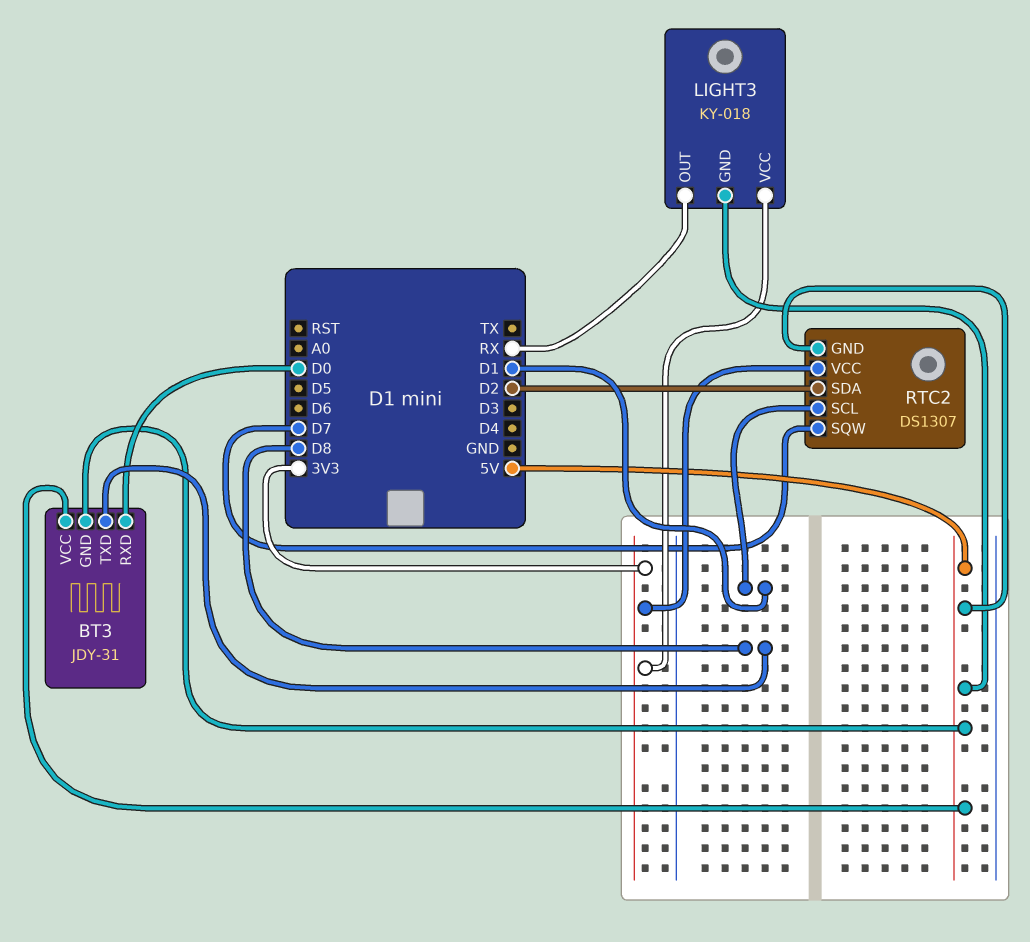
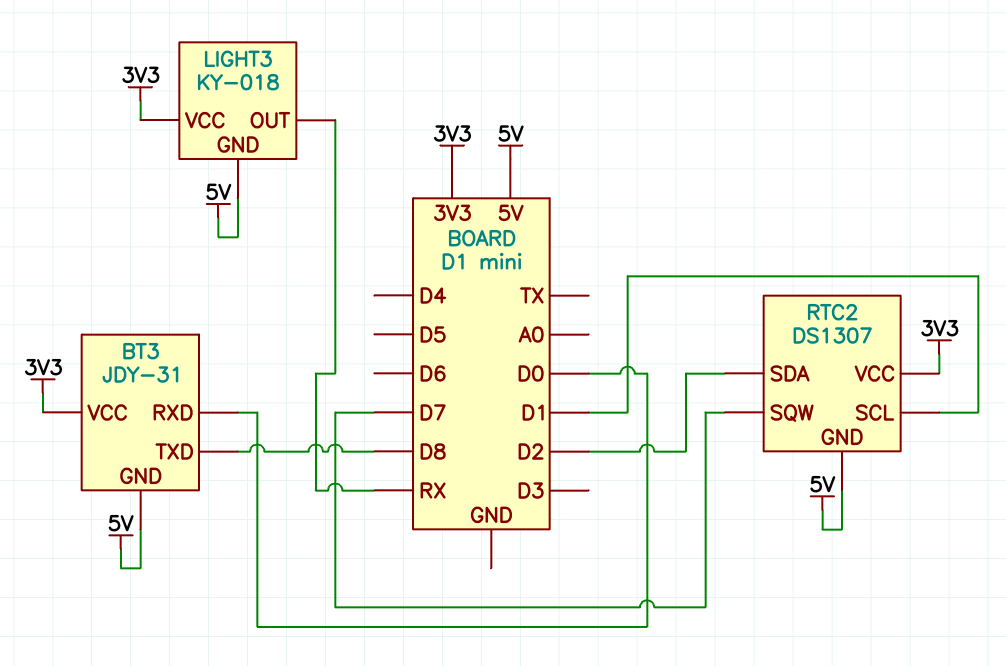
BT3 pin VCC: 5V -> 3V3

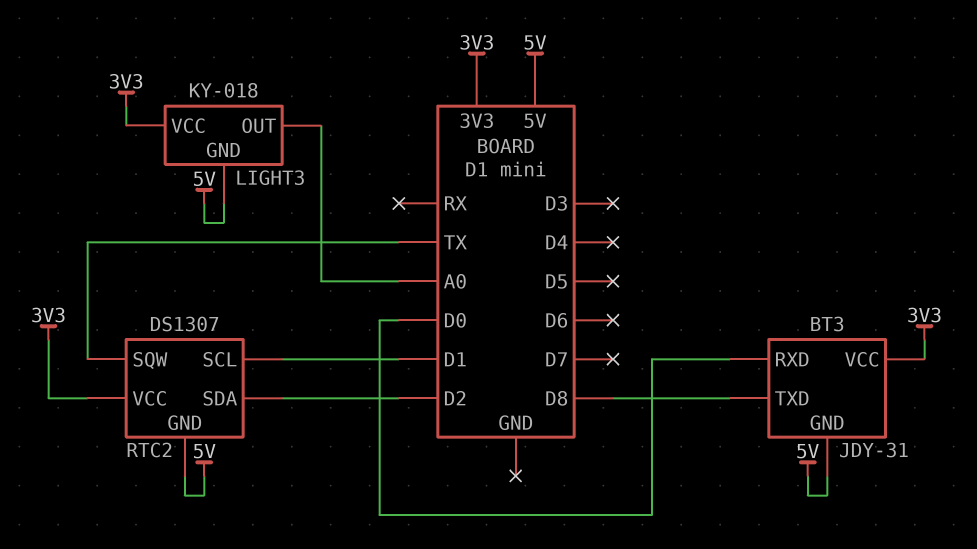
LIGHT3 pin OUT: RX -> A0
RTC2 pin SQW: D7 -> TX

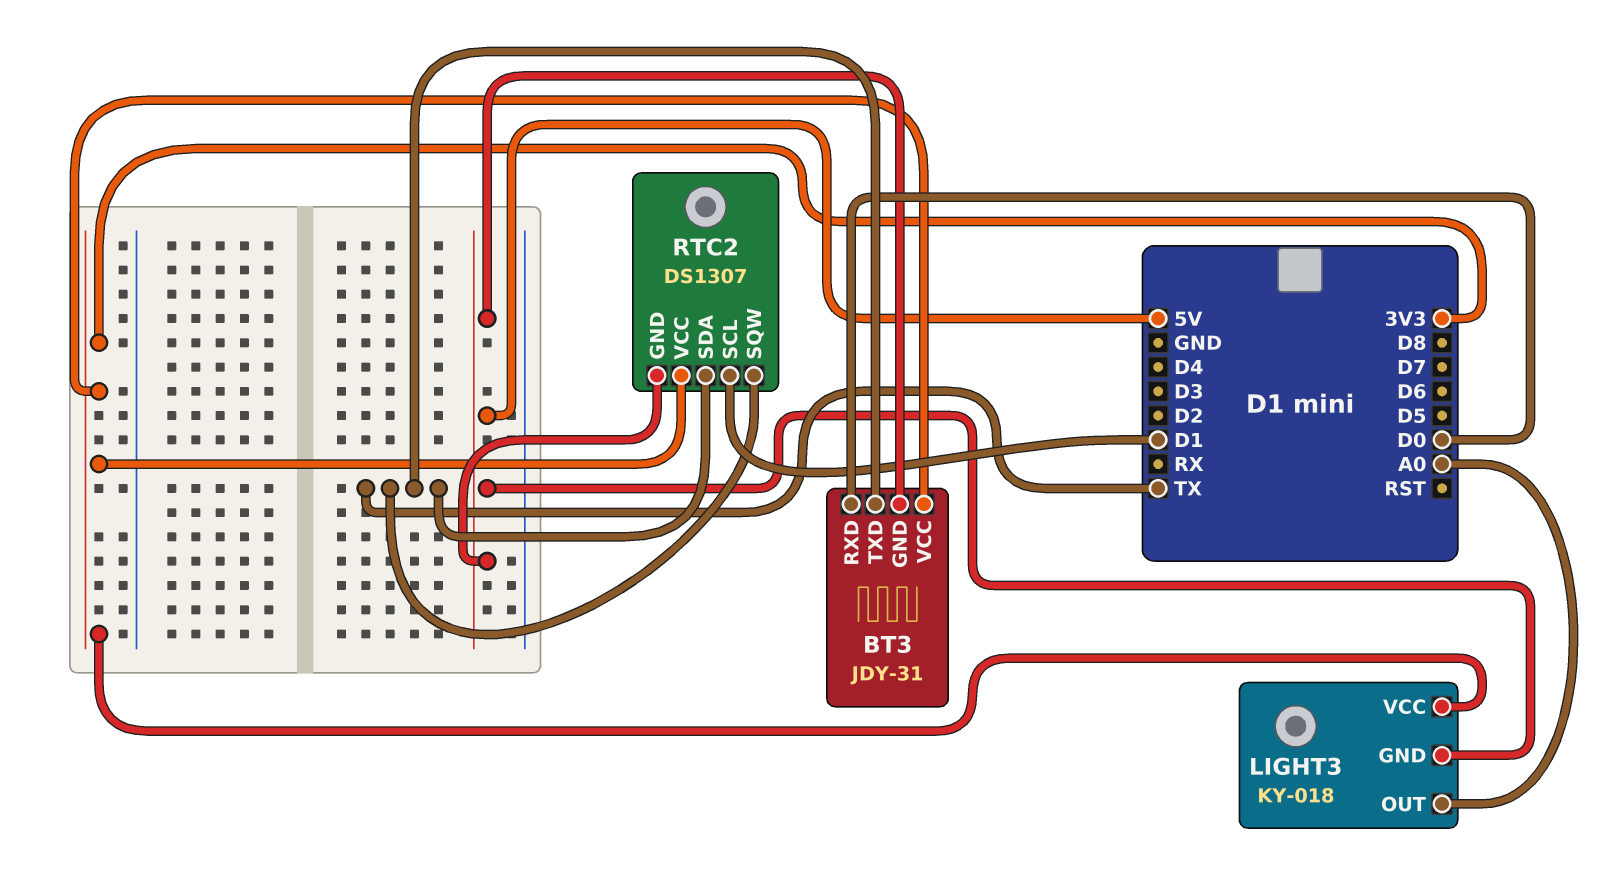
BT3 pin TXD: D8 -> TX
RTC2 pin SDA: D2 -> TX

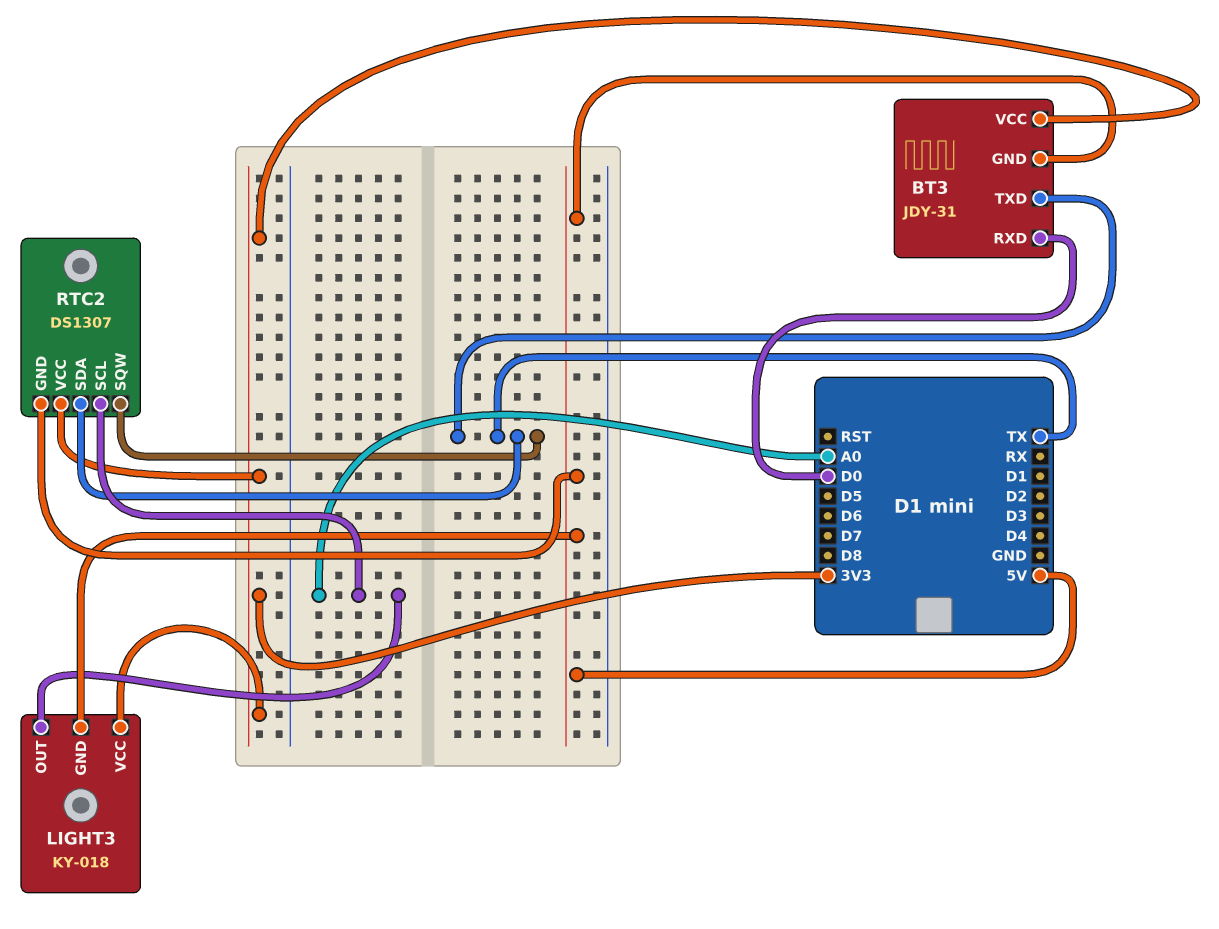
RTC2 pin SCL: D1 -> A0

